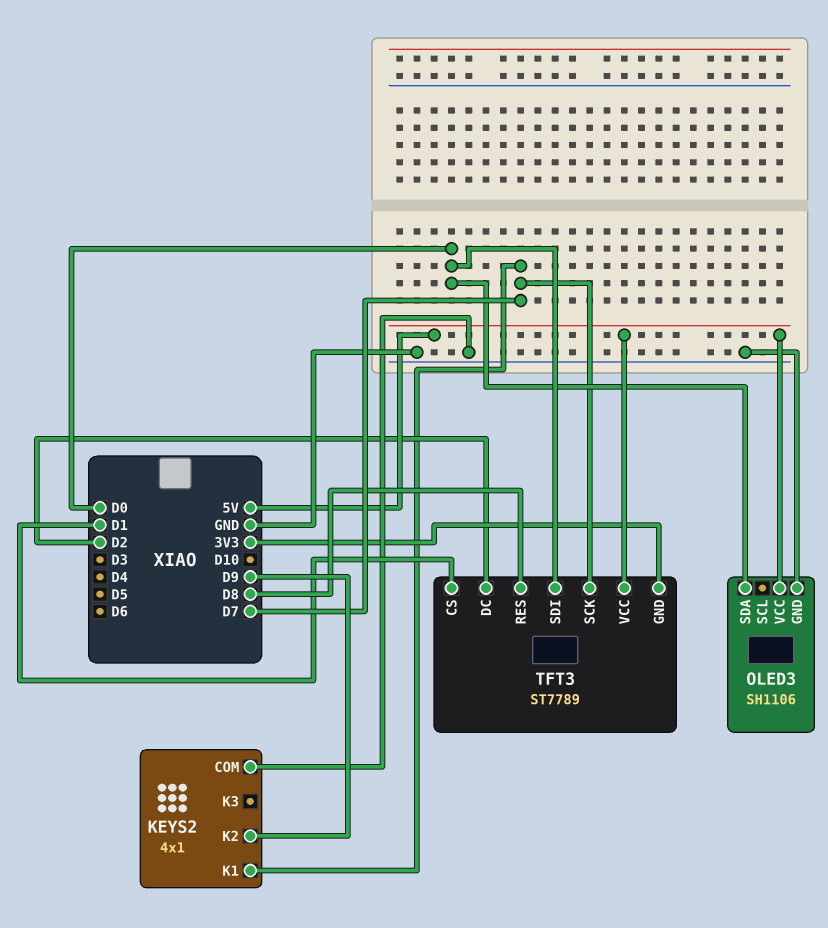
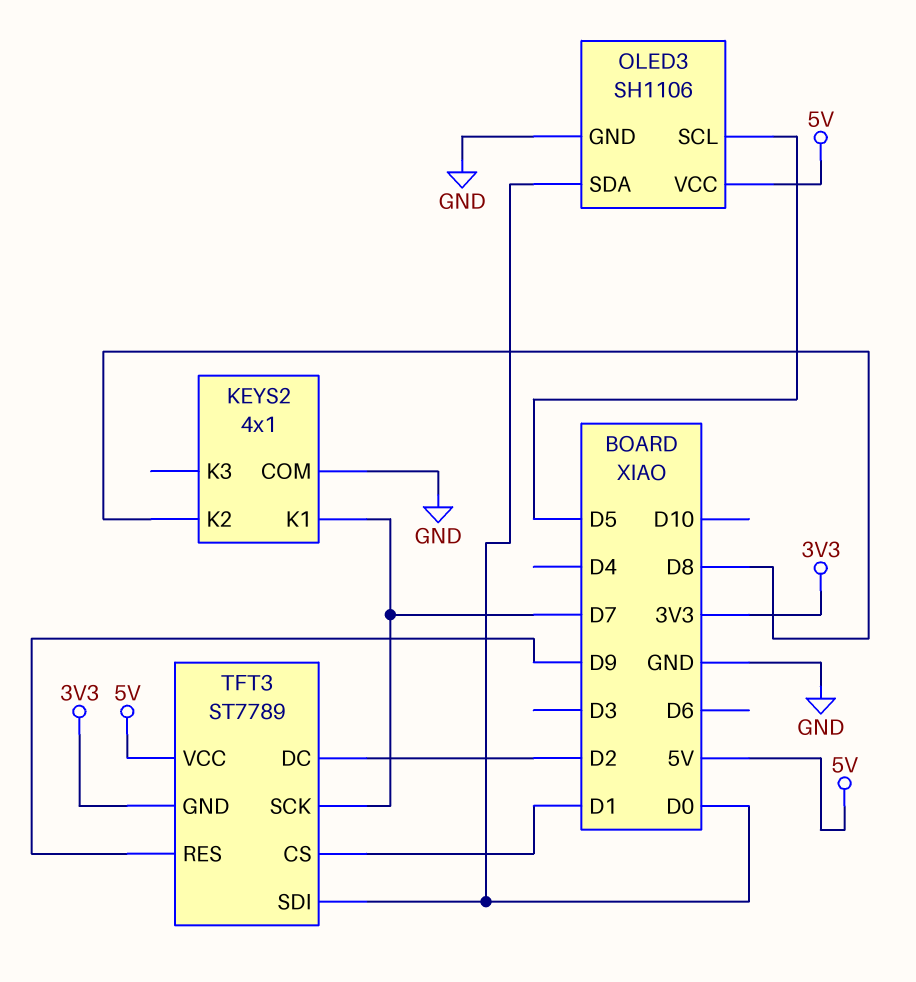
KEYS2 pin K2: D9 -> D8
OLED3 pin SCL: none -> D5
TFT3 pin RES: D8 -> D9

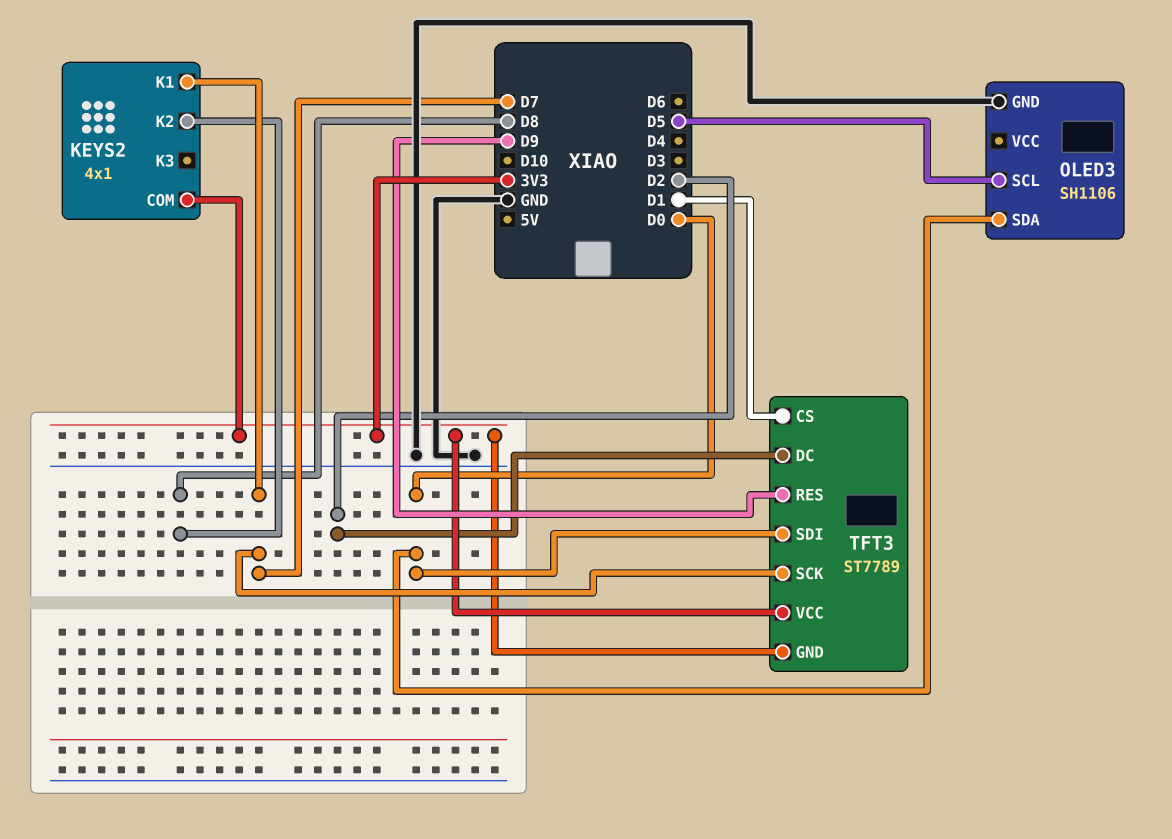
KEYS2 pin COM: GND -> 3V3
OLED3 pin VCC: 5V -> none
TFT3 pin VCC: 5V -> 3V3

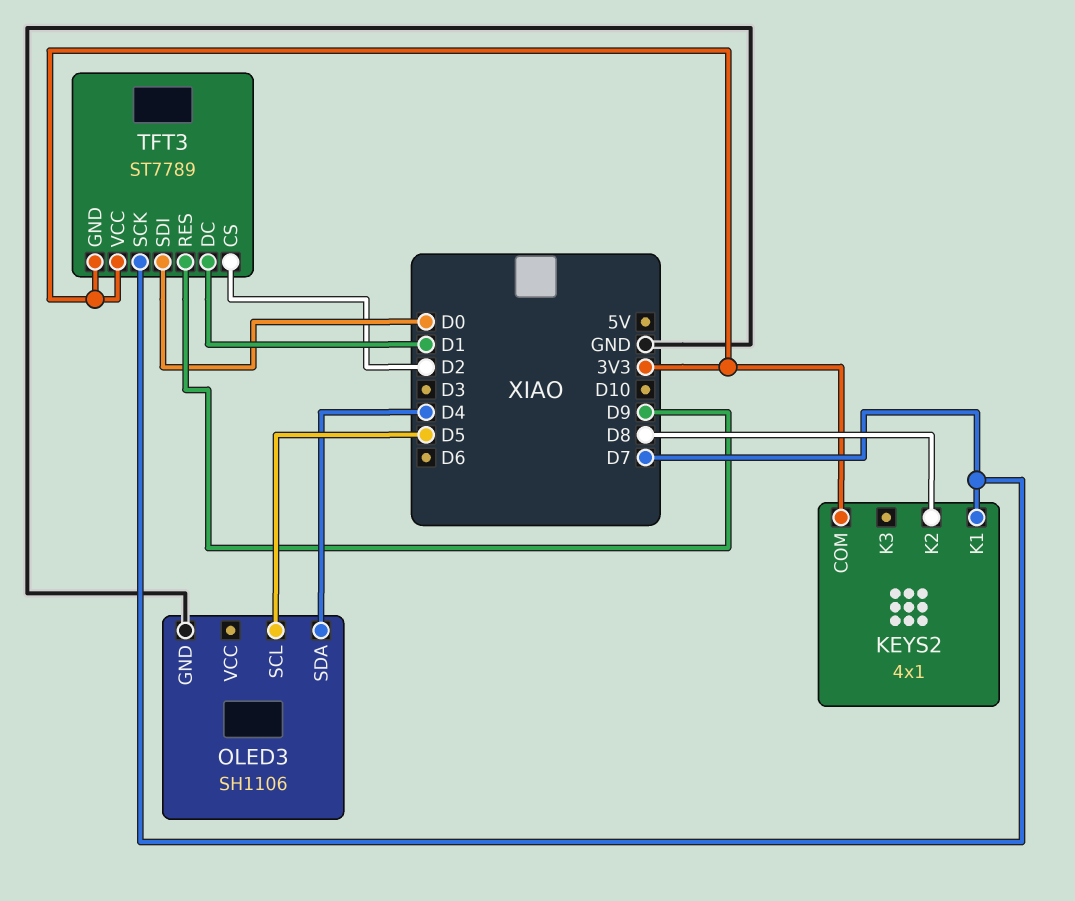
OLED3 pin SDA: D0 -> D4
TFT3 pin CS: D1 -> D2
TFT3 pin DC: D2 -> D1

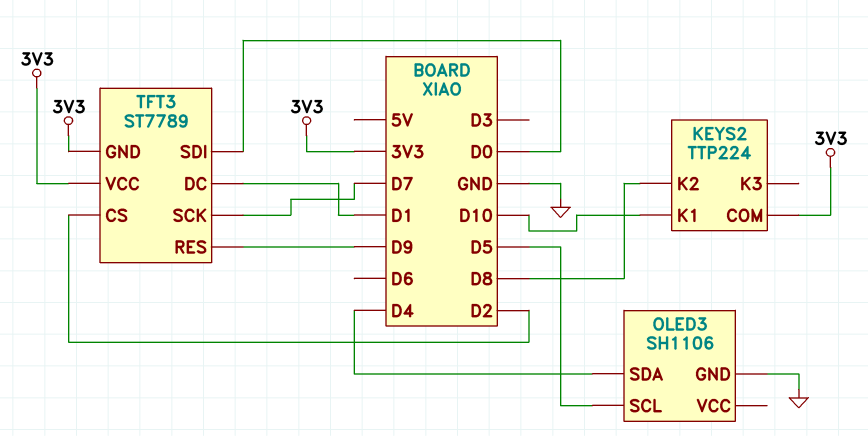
KEYS2: 4x1 -> TTP224
KEYS2 pin K1: D7 -> D10

